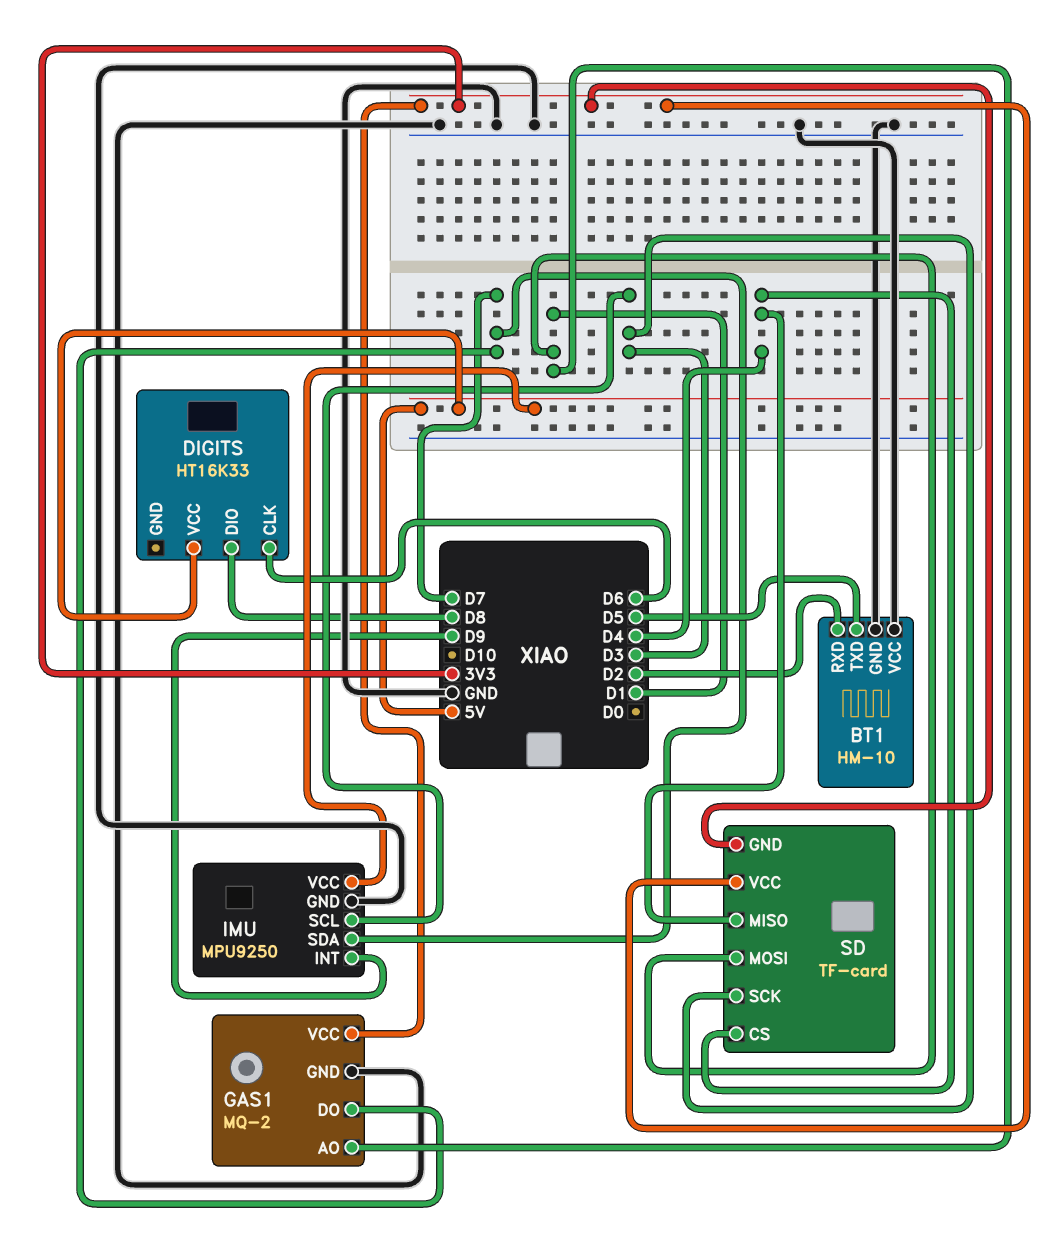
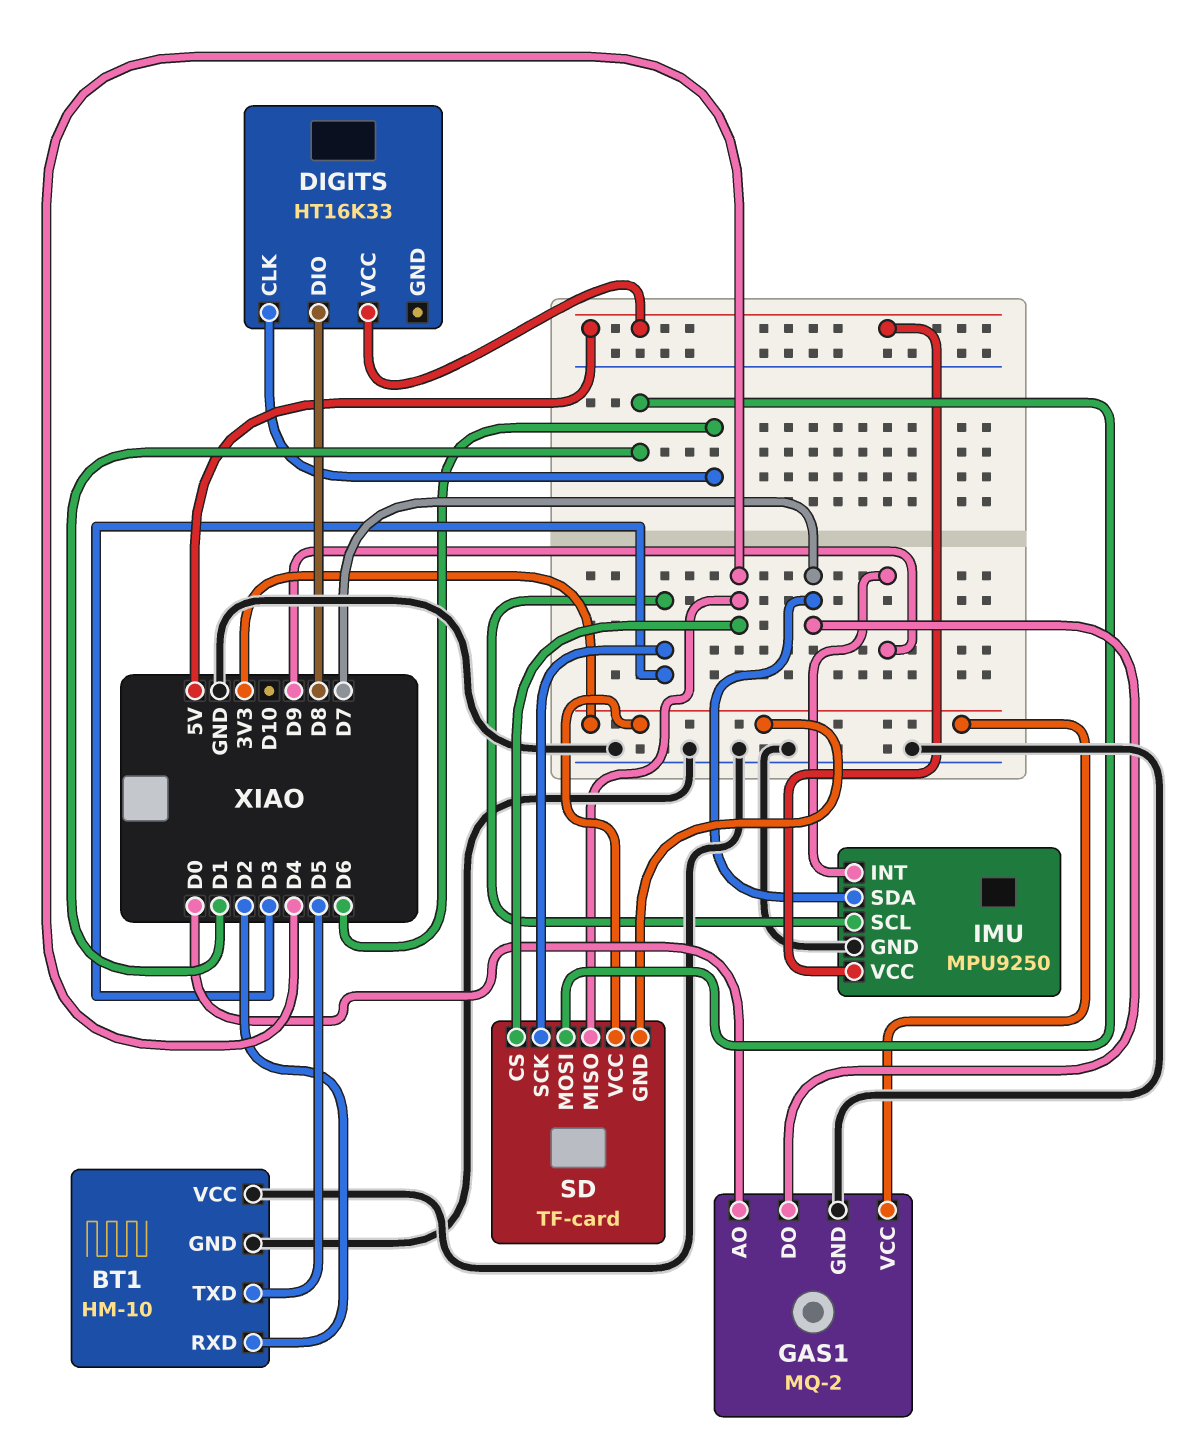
GAS1 pin AO: D1 -> D0

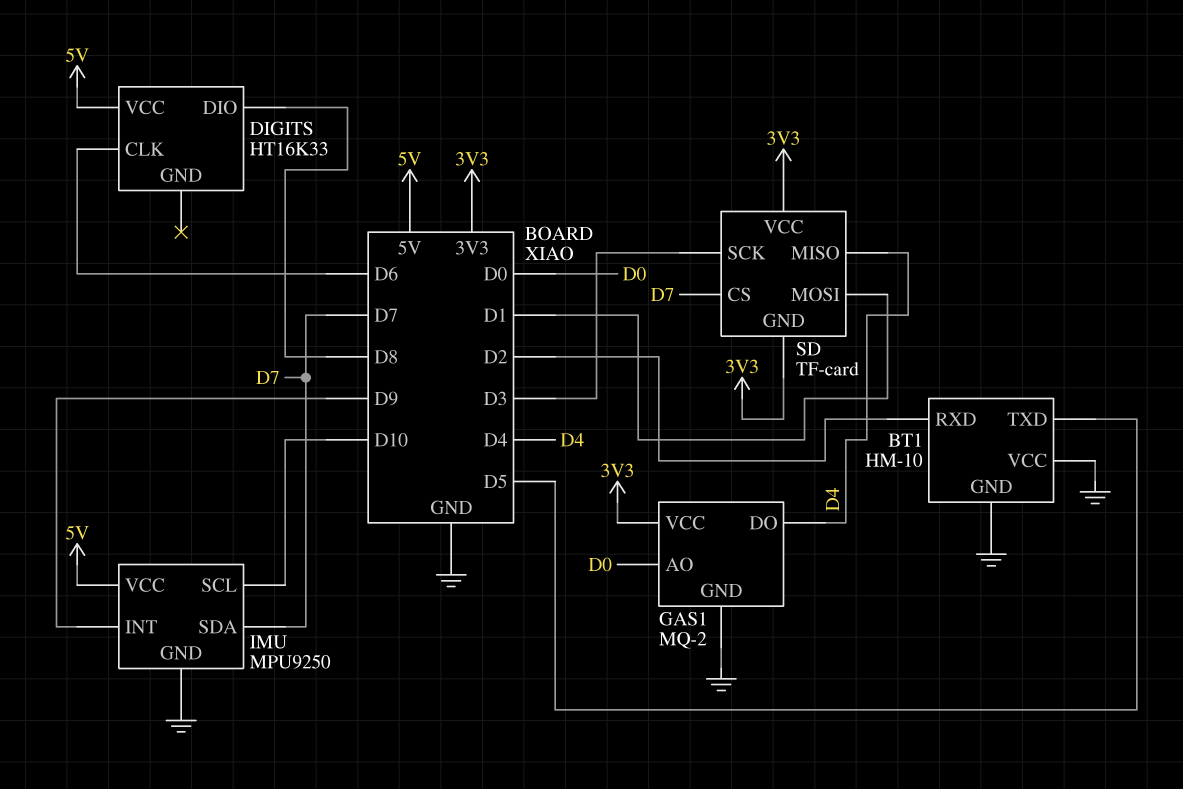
GAS1 pin DO: D7 -> D4
IMU pin SCL: D3 -> D10
SD pin CS: D4 -> D7

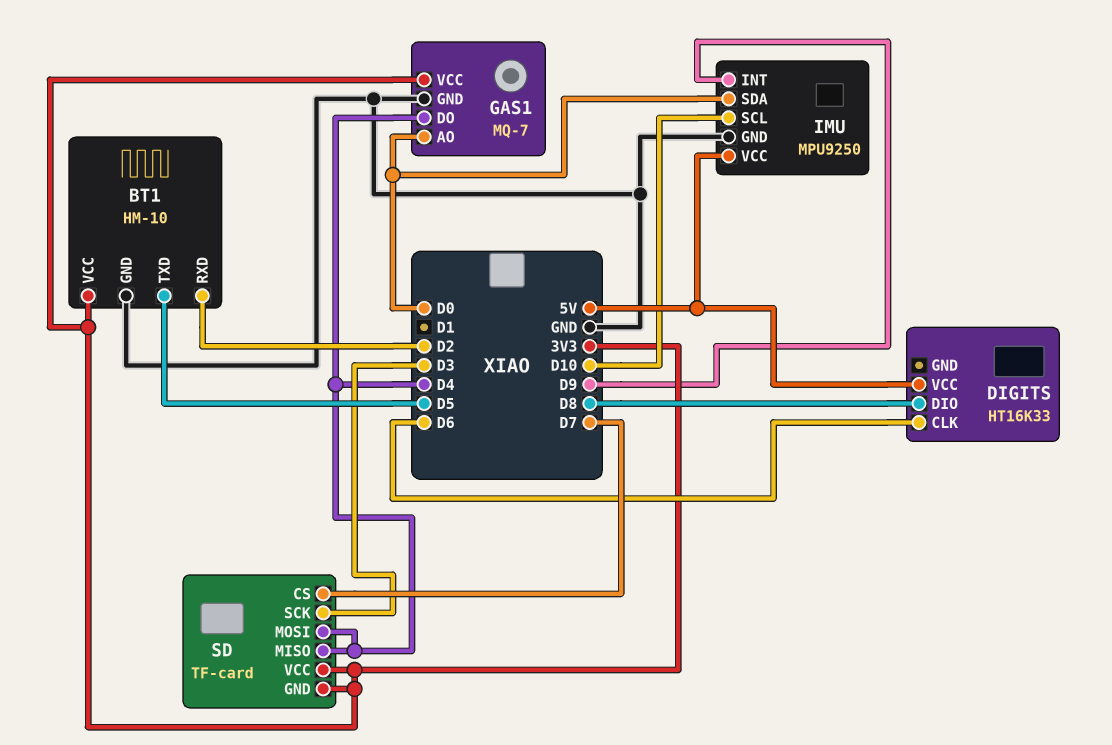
BT1 pin VCC: GND -> 3V3
GAS1: MQ-2 -> MQ-7
IMU pin SDA: D7 -> D0
SD pin MOSI: D1 -> D4

